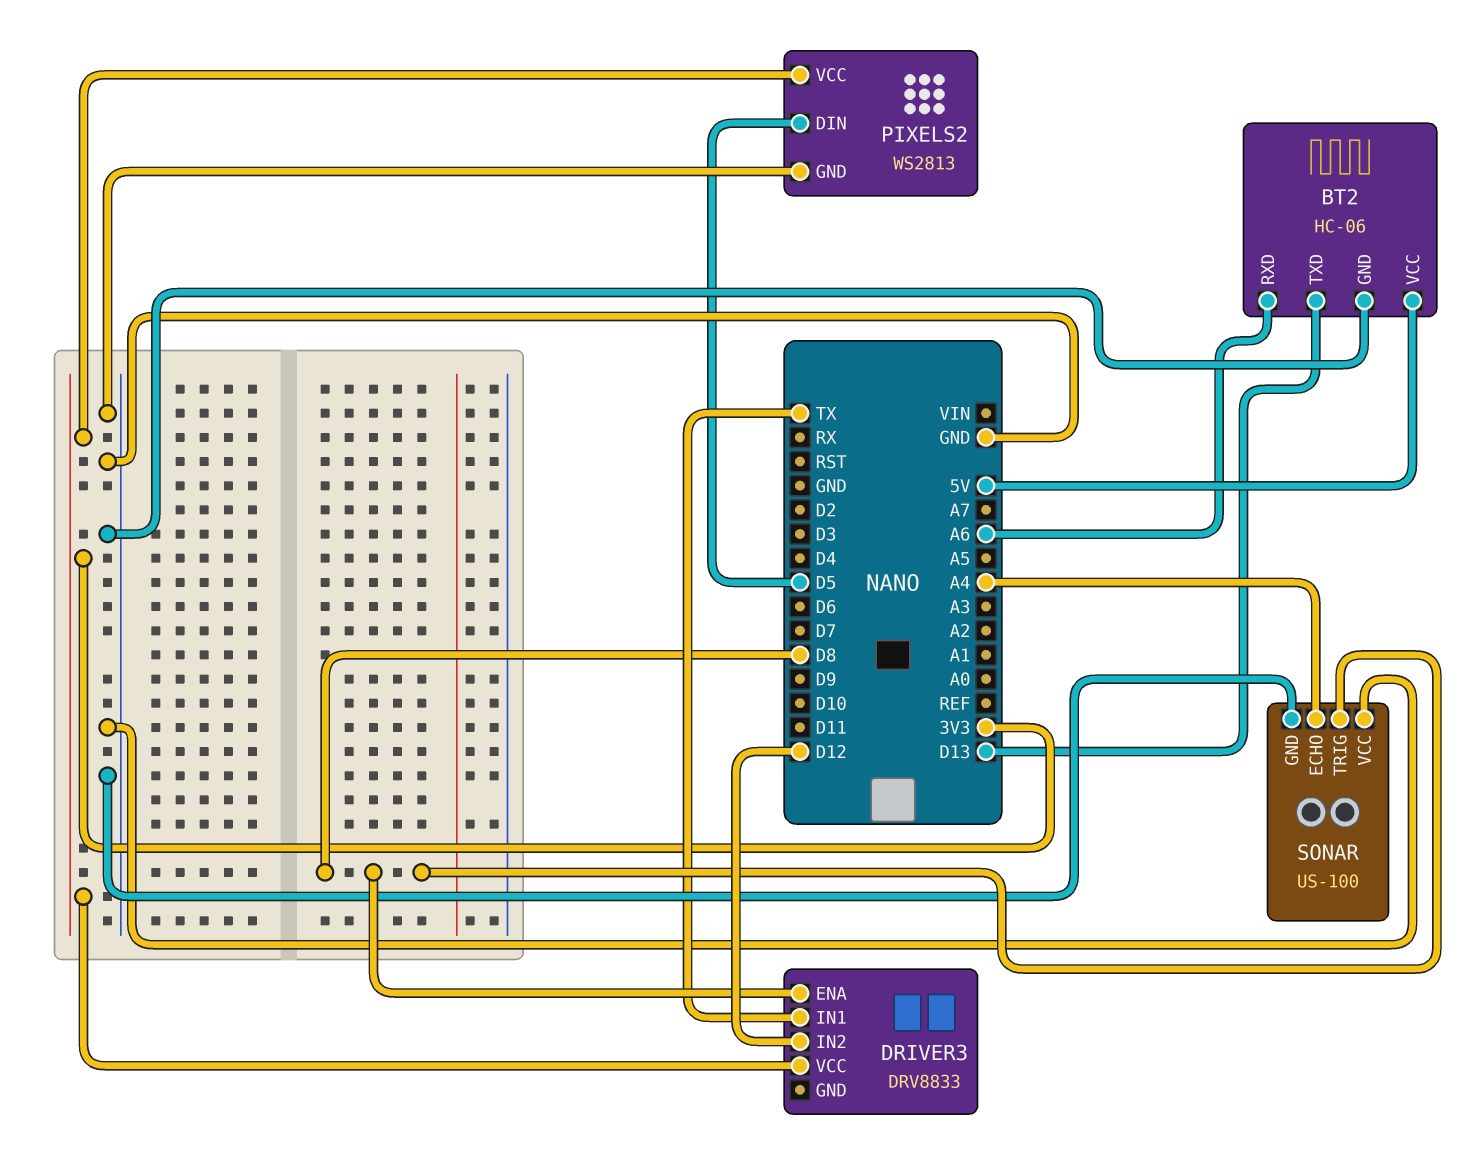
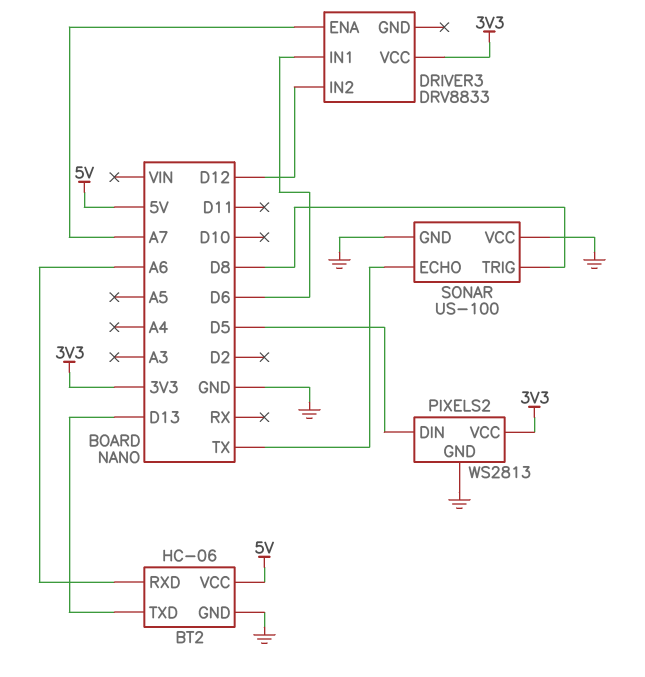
DRIVER3 pin ENA: D8 -> A7
DRIVER3 pin IN1: TX -> D6
SONAR pin ECHO: A4 -> TX

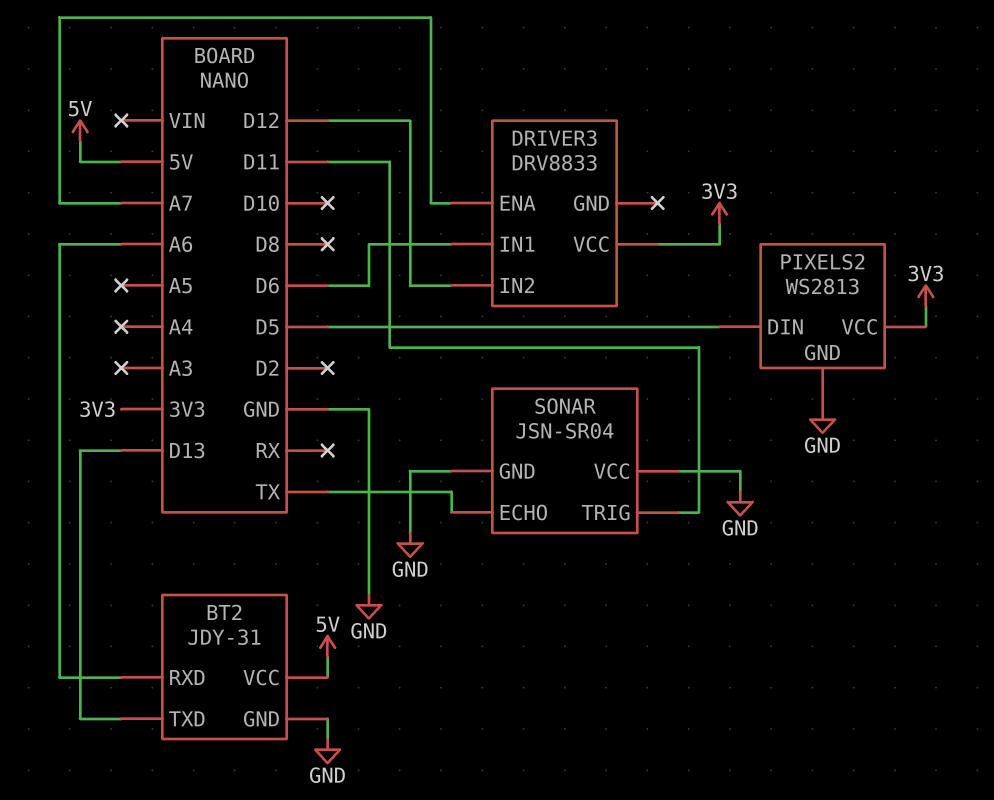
BT2: HC-06 -> JDY-31
SONAR: US-100 -> JSN-SR04
SONAR pin TRIG: D8 -> D11

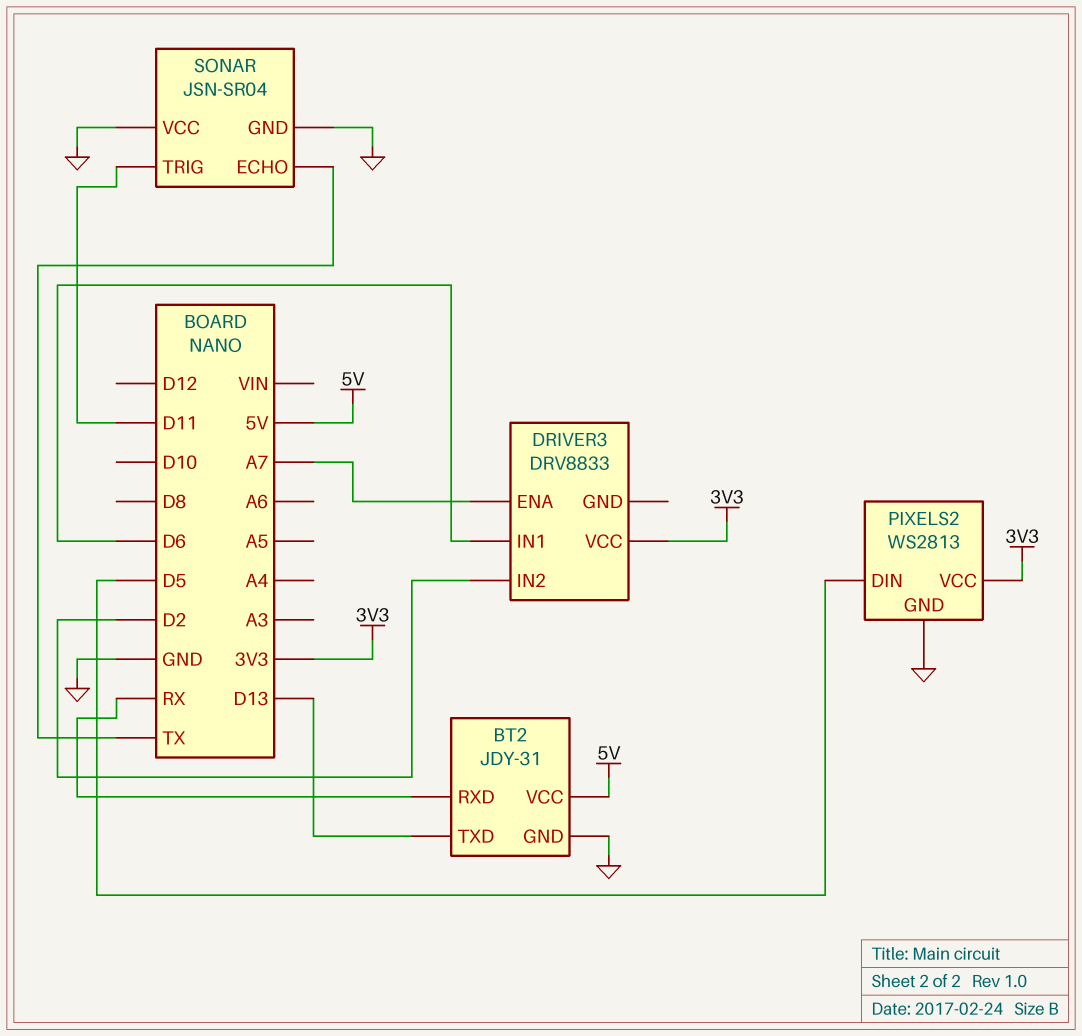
BT2 pin RXD: A6 -> RX
DRIVER3 pin IN2: D12 -> D2

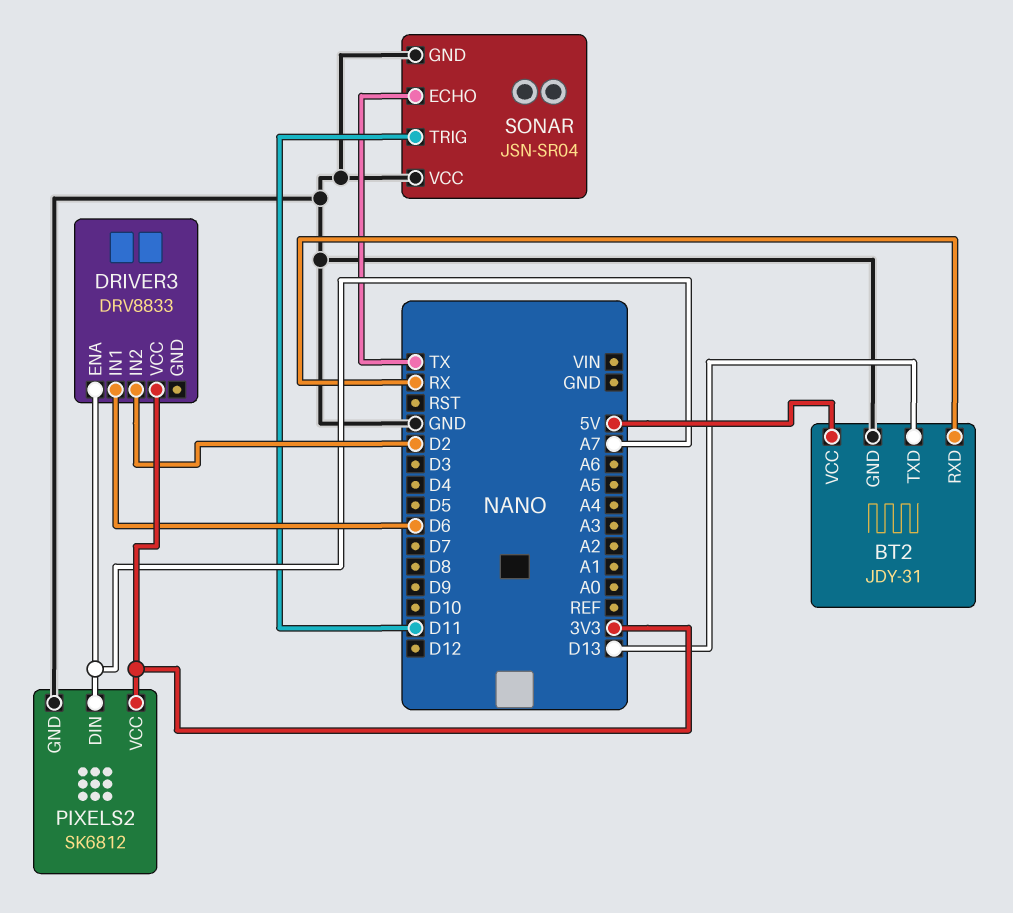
PIXELS2: WS2813 -> SK6812
PIXELS2 pin DIN: D5 -> A7

